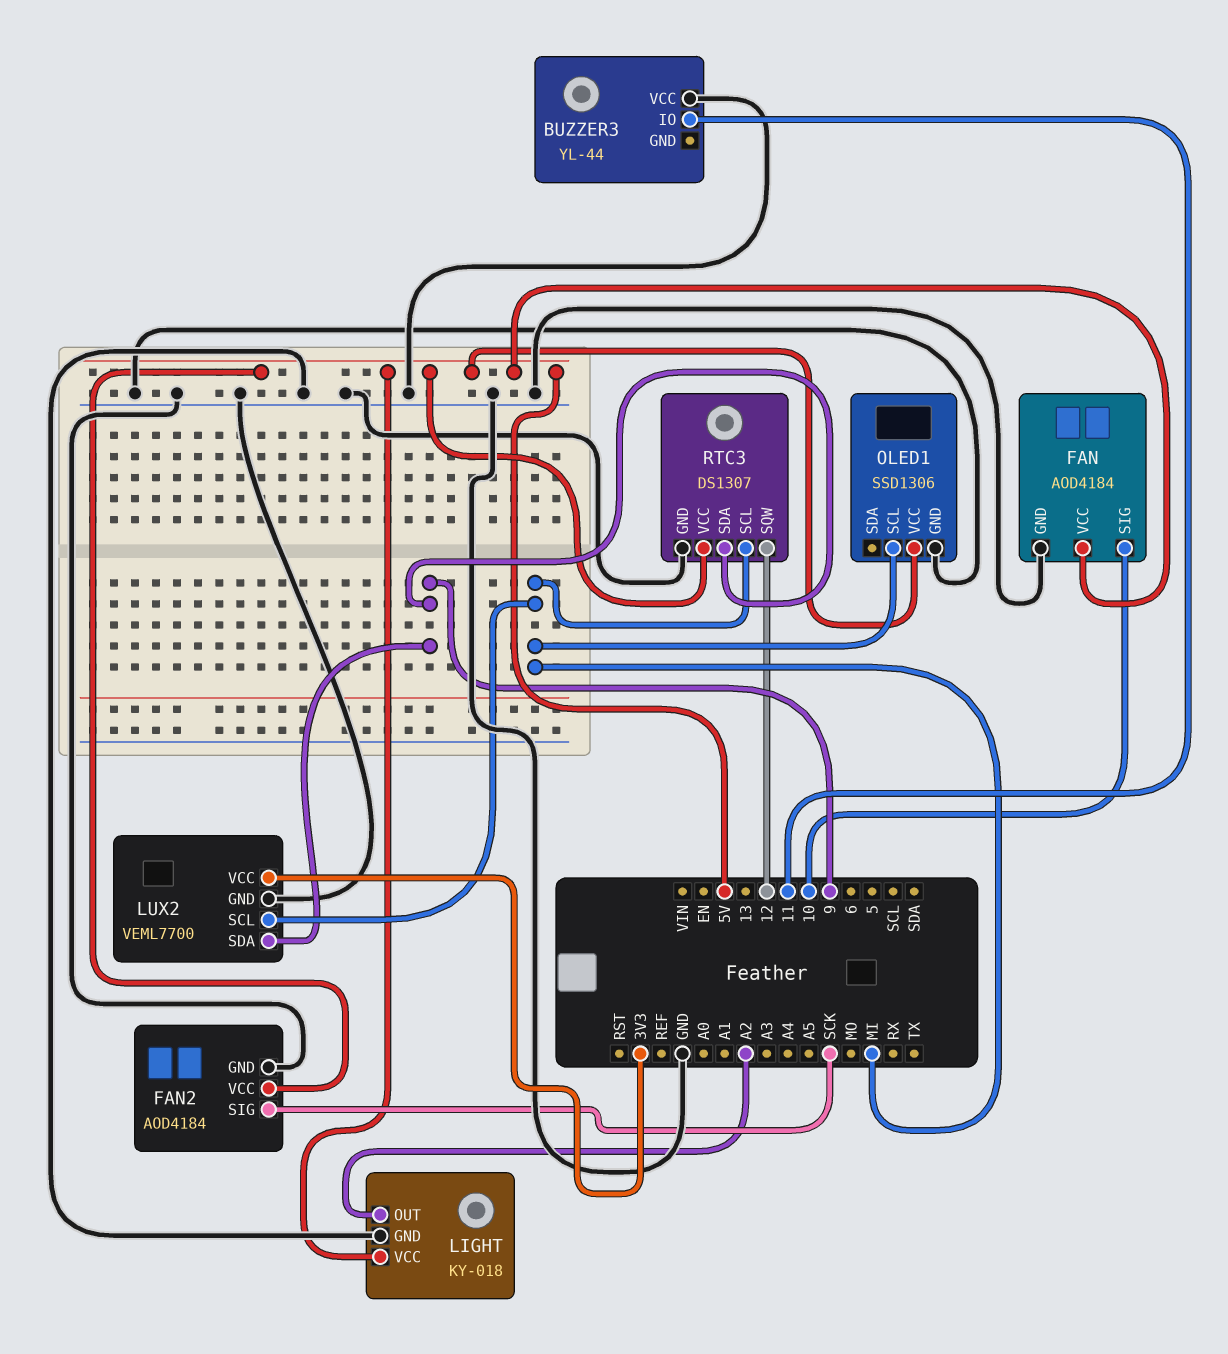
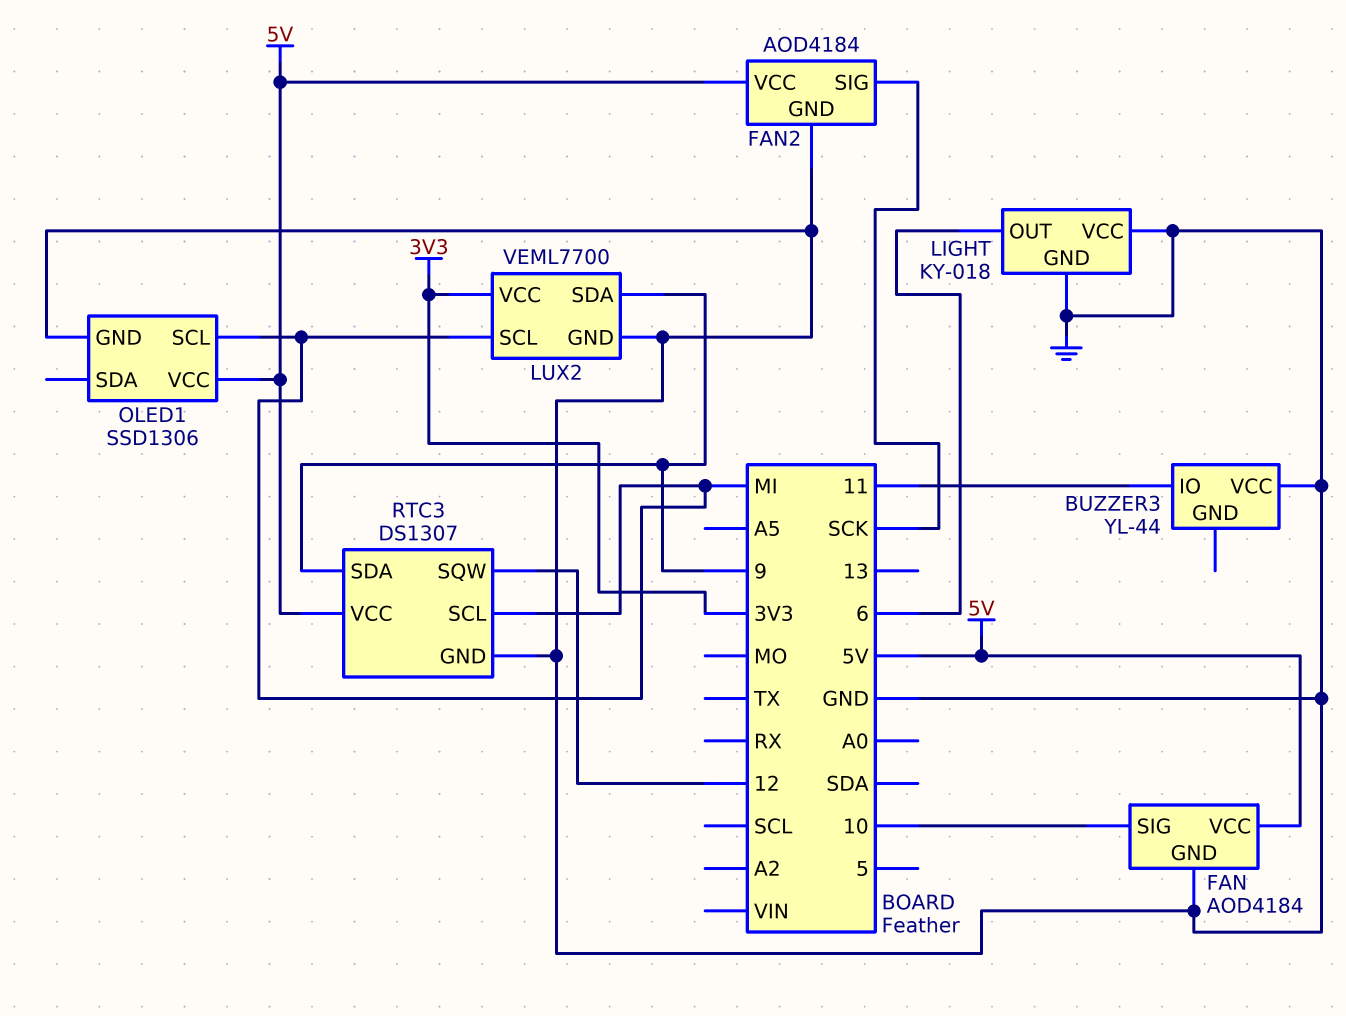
LIGHT pin OUT: A2 -> 6
LIGHT pin VCC: 5V -> GND

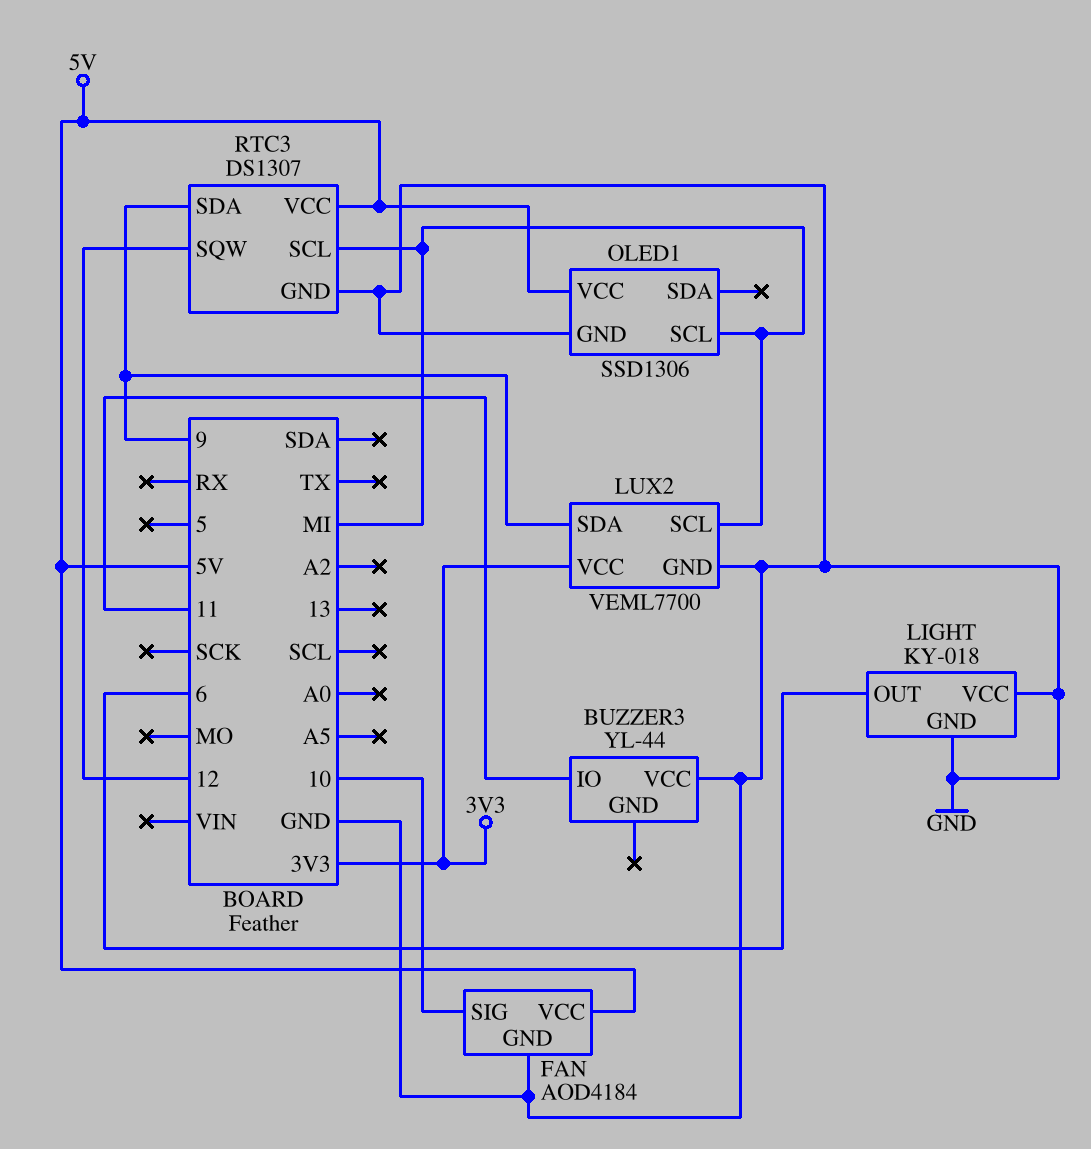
FAN2: AOD4184 -> none
FAN2 pin GND: GND -> none
FAN2 pin SIG: SCK -> none
FAN2 pin VCC: 5V -> none

